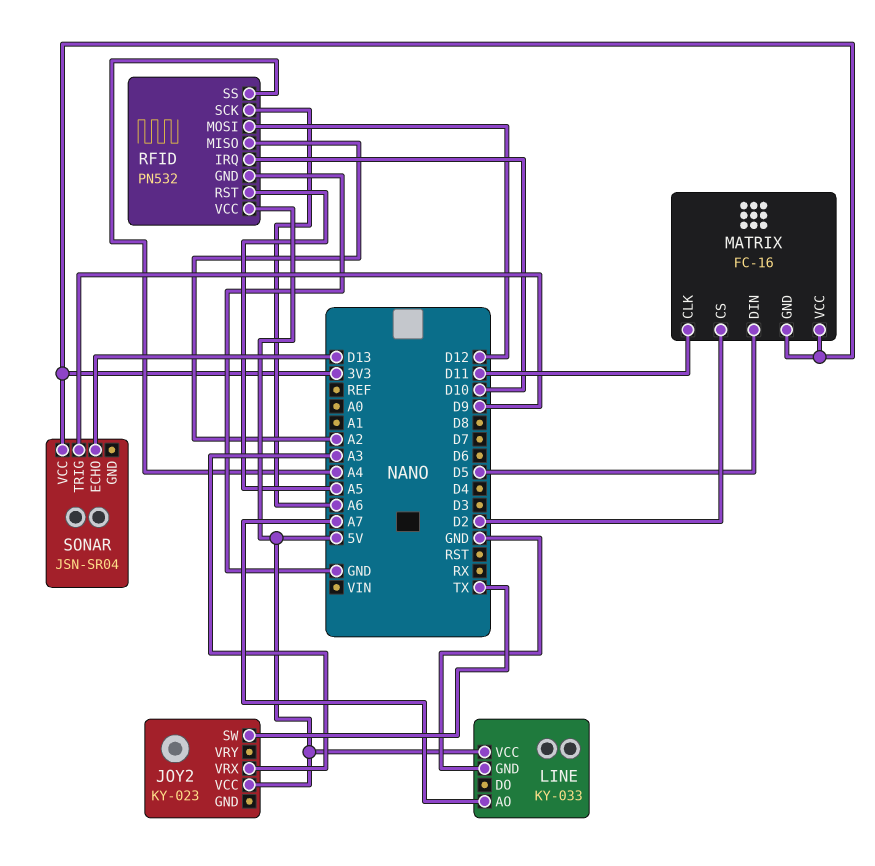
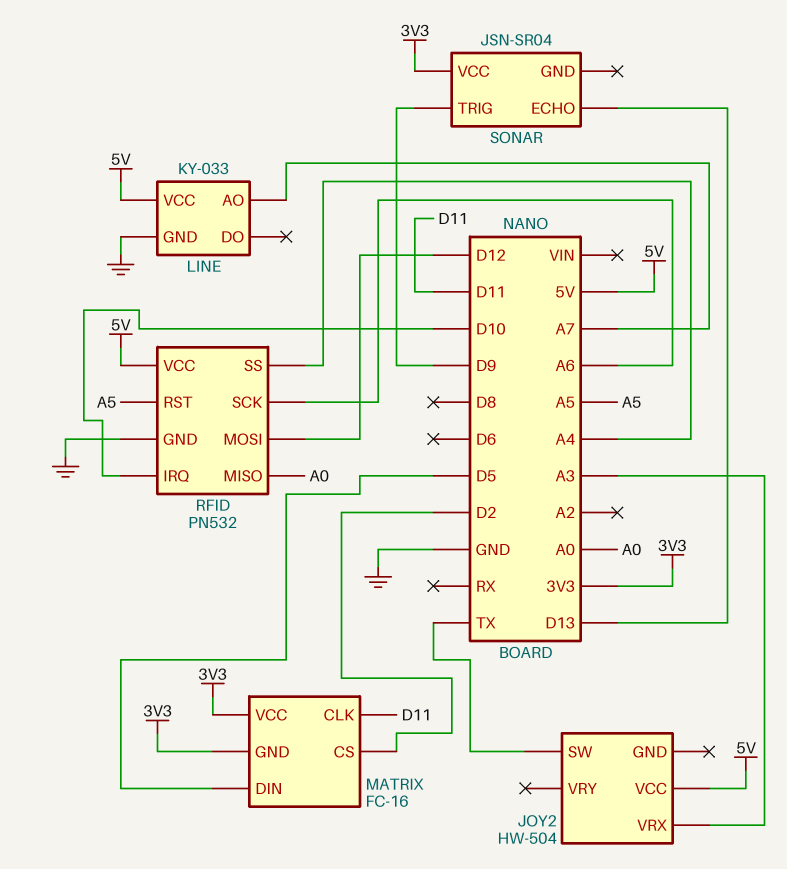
JOY2: KY-023 -> HW-504
RFID pin MISO: A2 -> A0

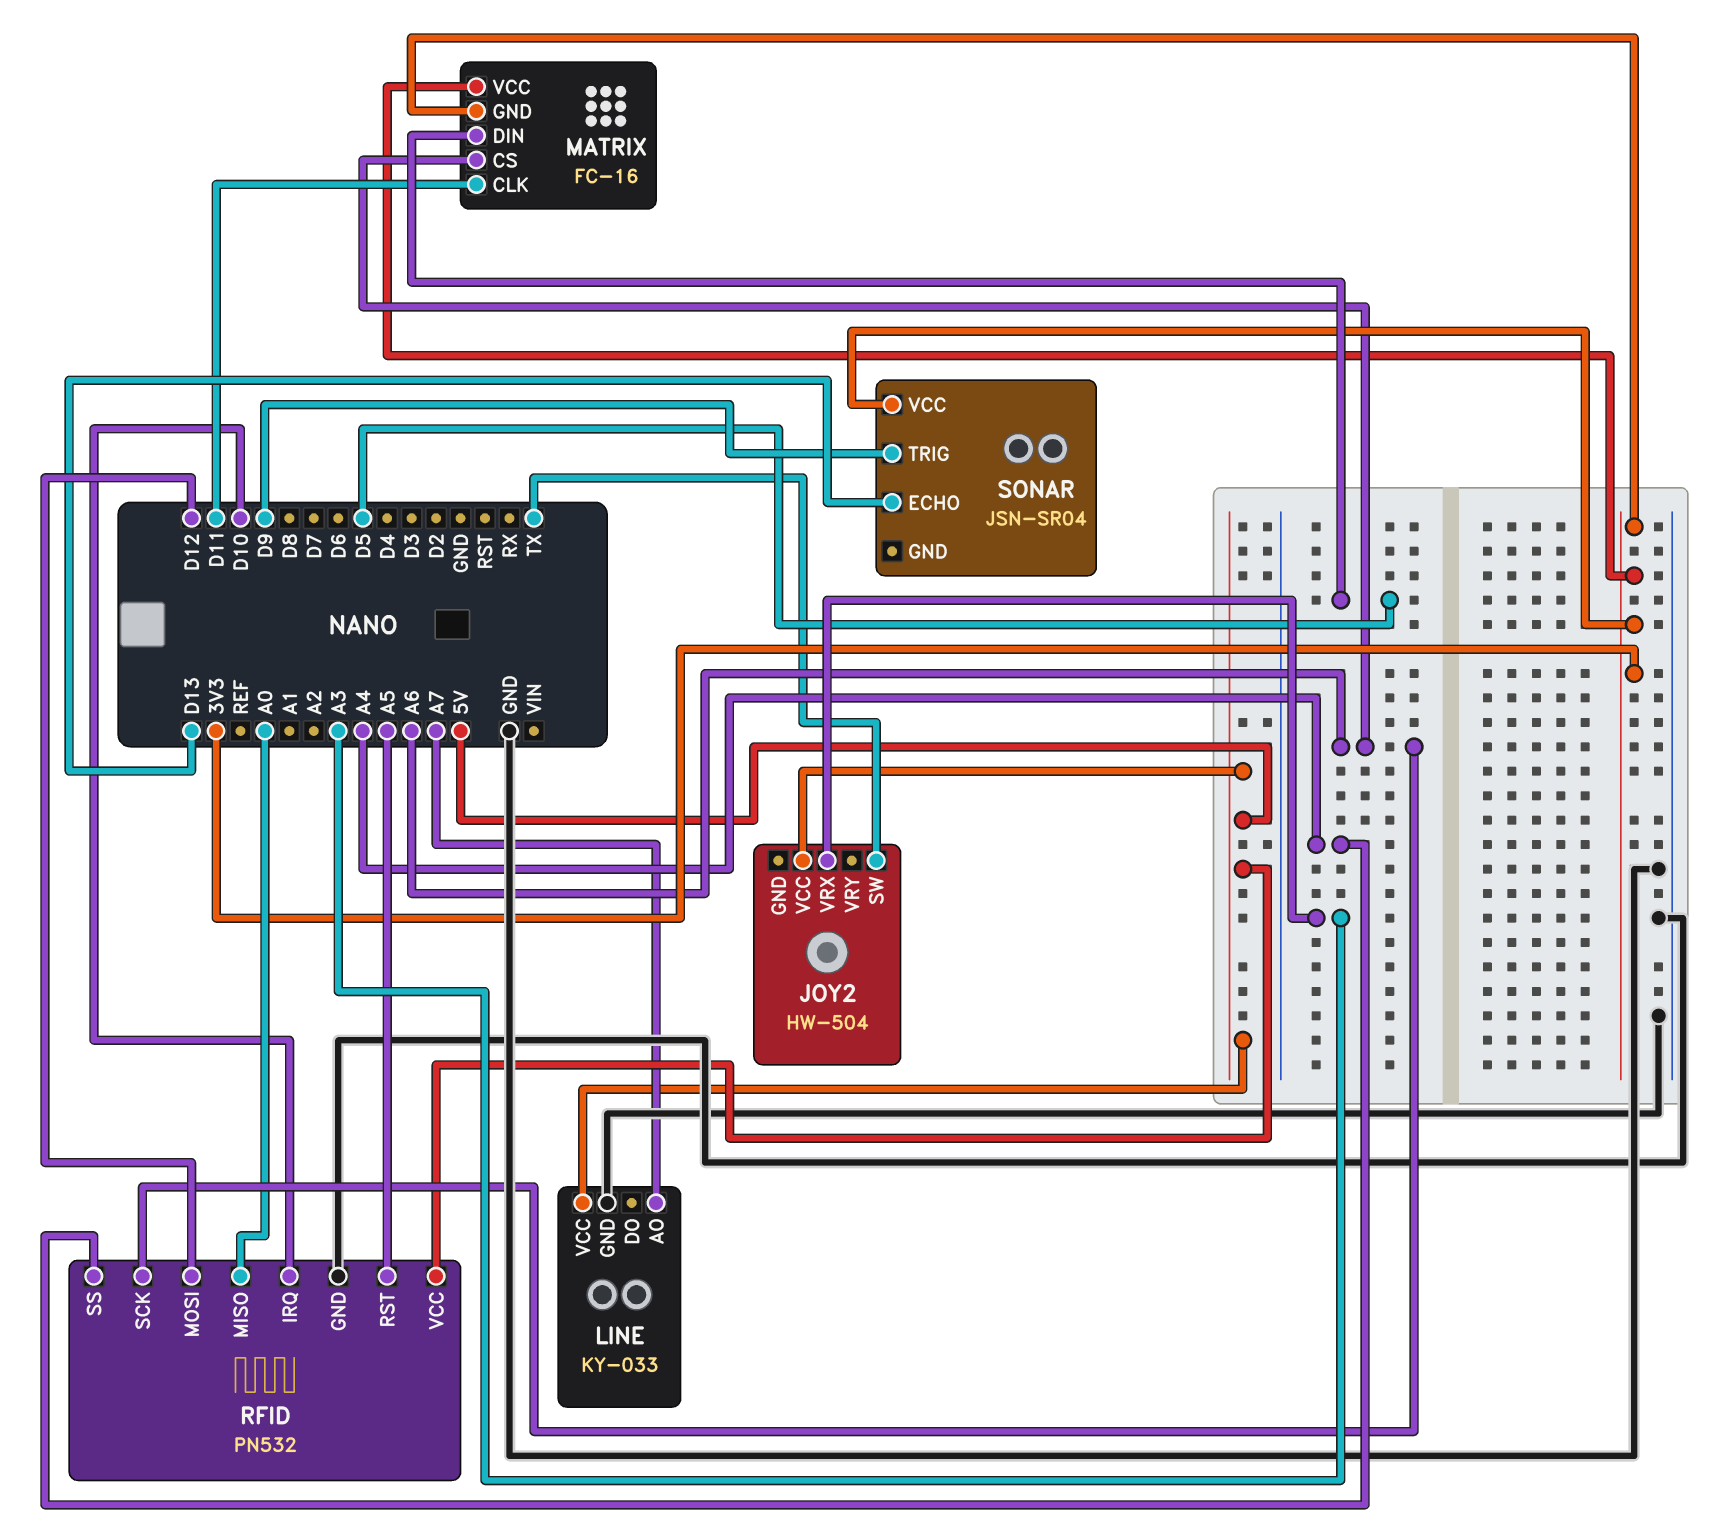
MATRIX pin CS: D2 -> A6

